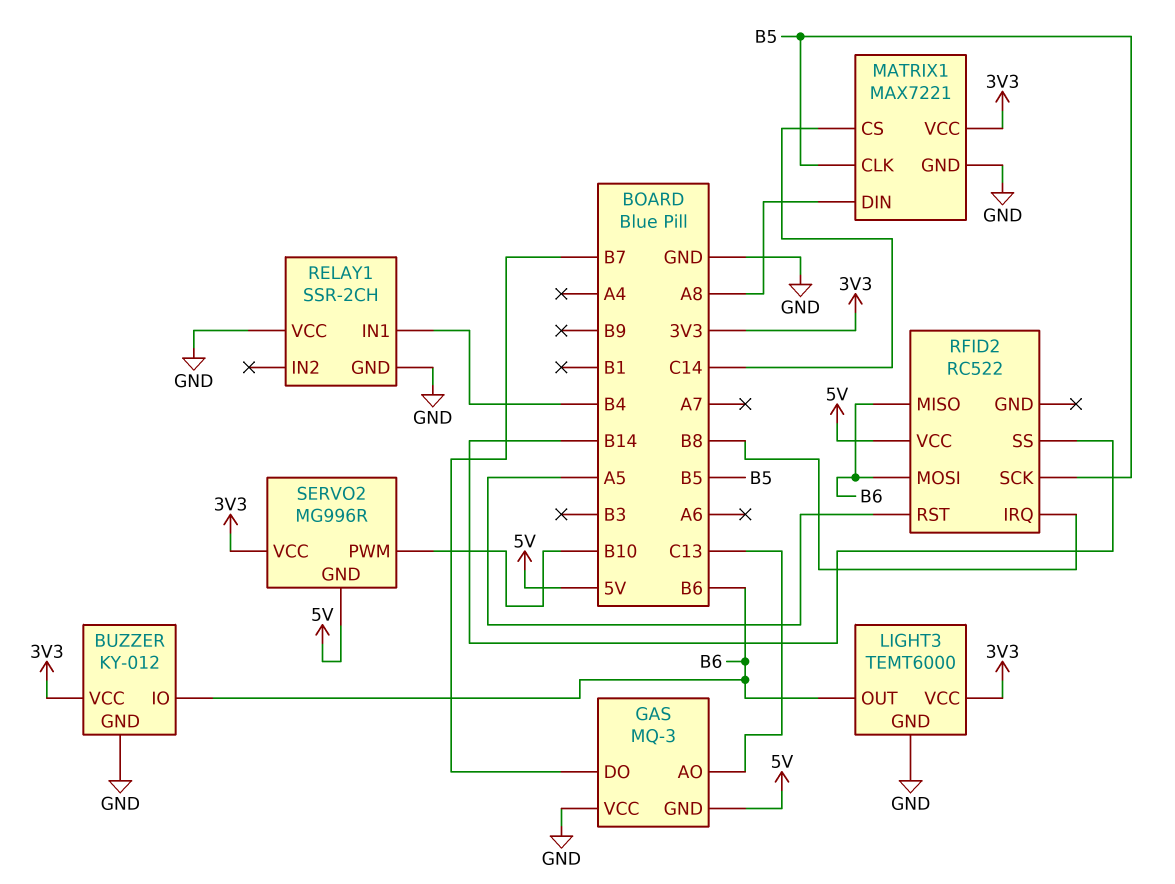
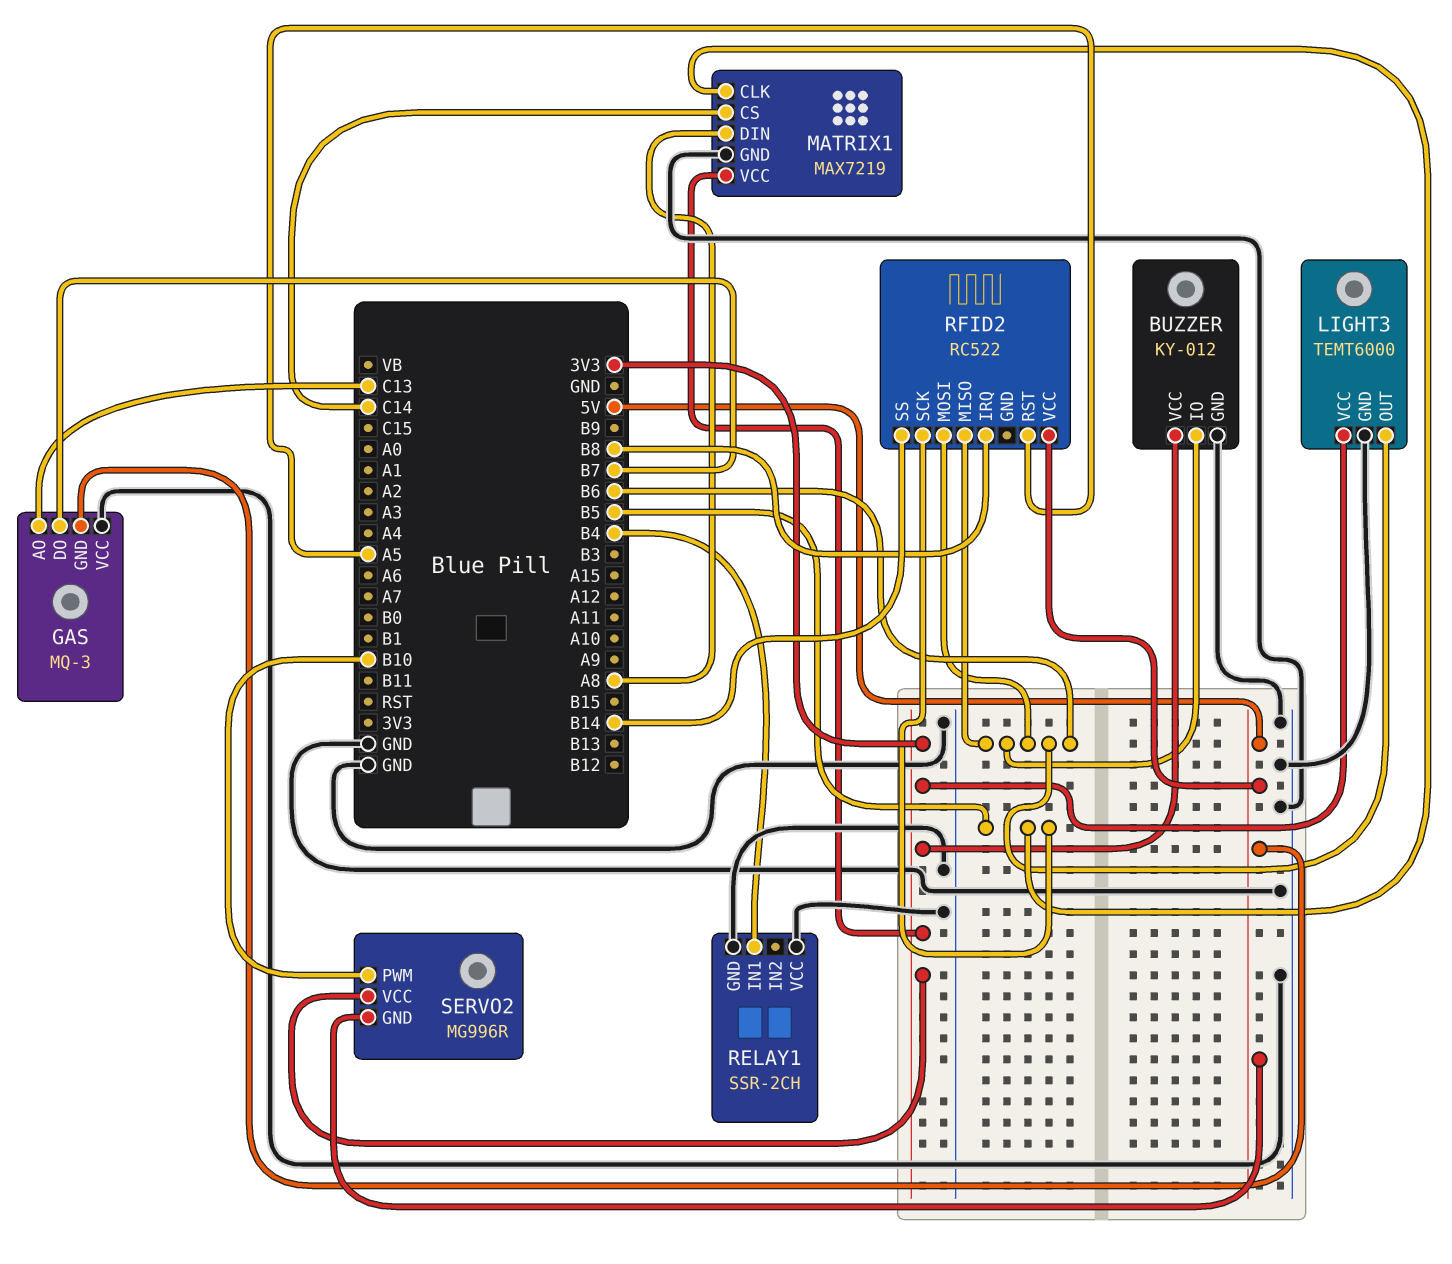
MATRIX1: MAX7221 -> MAX7219

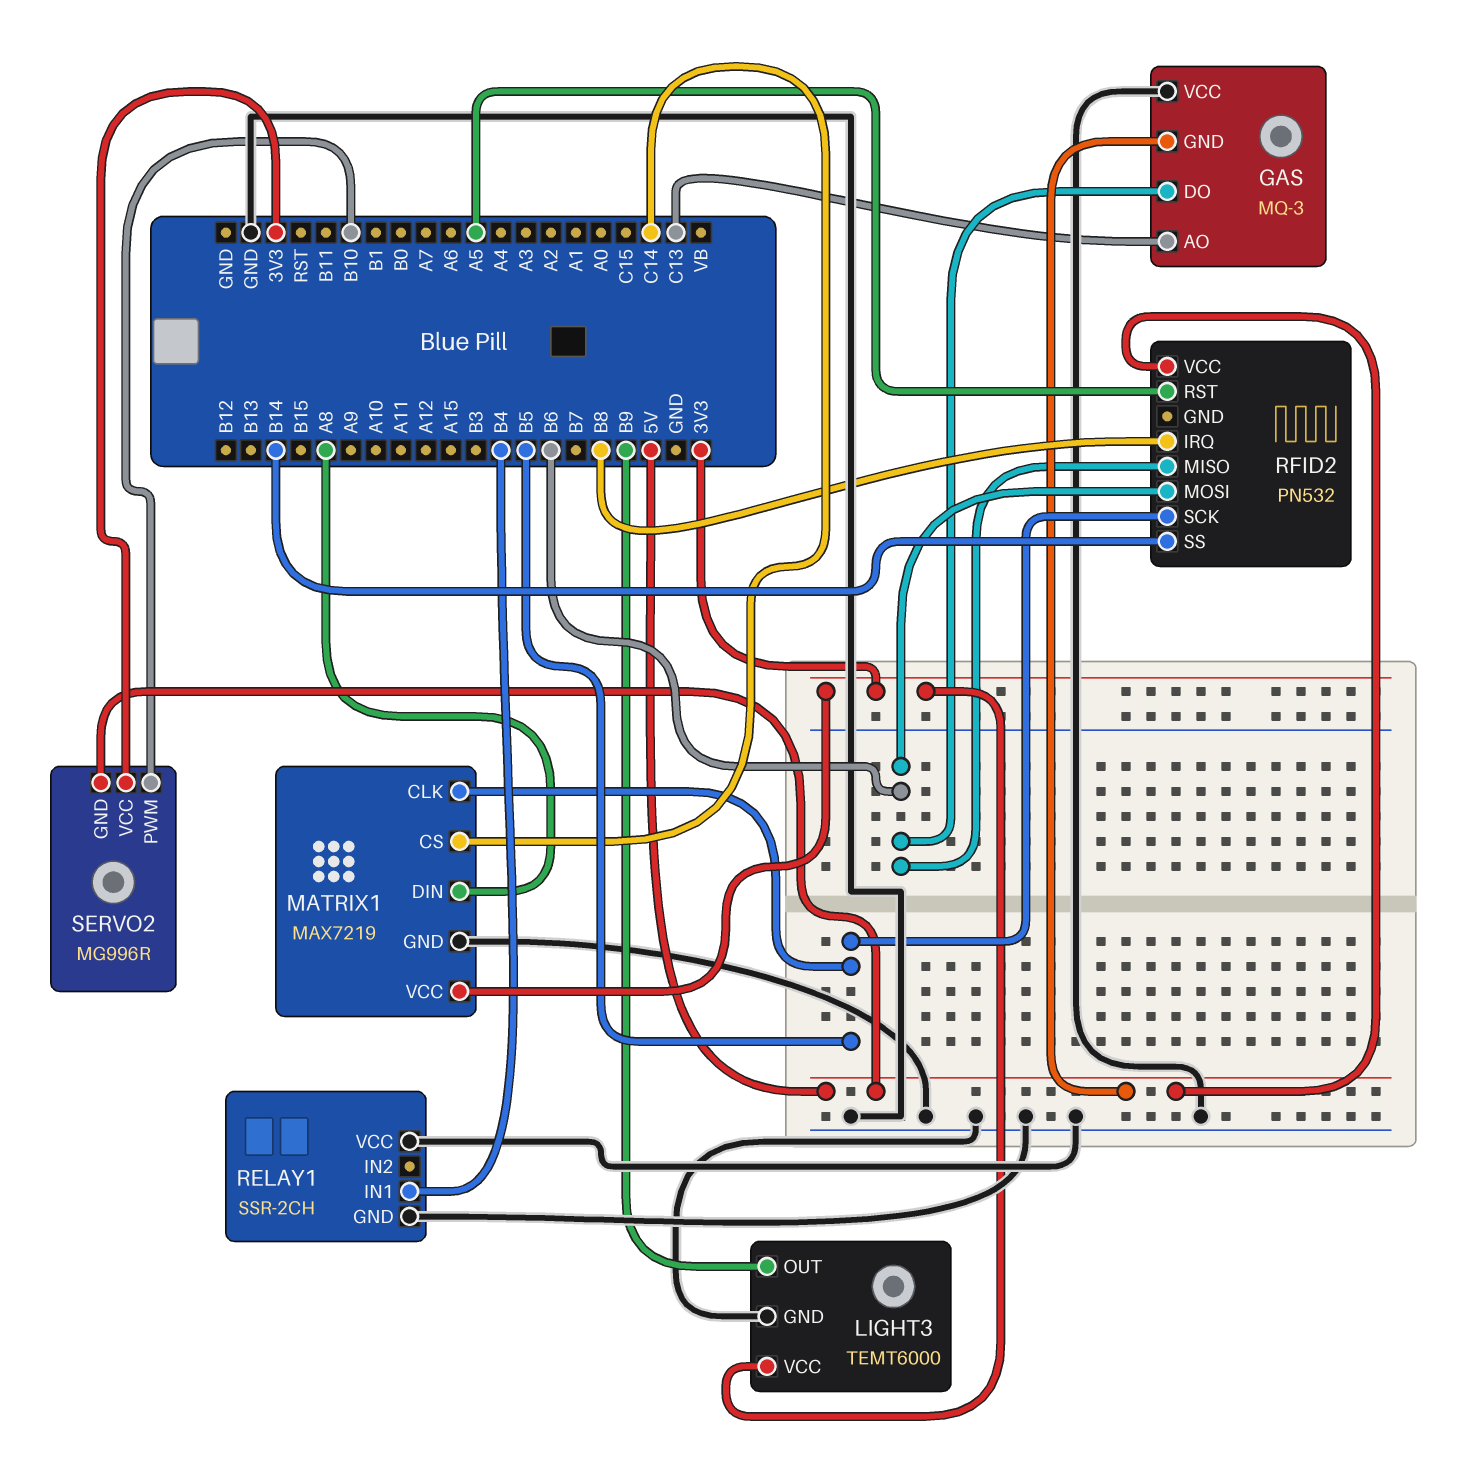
BUZZER: KY-012 -> none
BUZZER pin GND: GND -> none
BUZZER pin IO: B6 -> none
BUZZER pin VCC: 3V3 -> none
GAS pin DO: B7 -> B6
LIGHT3 pin OUT: B6 -> B9
RFID2: RC522 -> PN532

